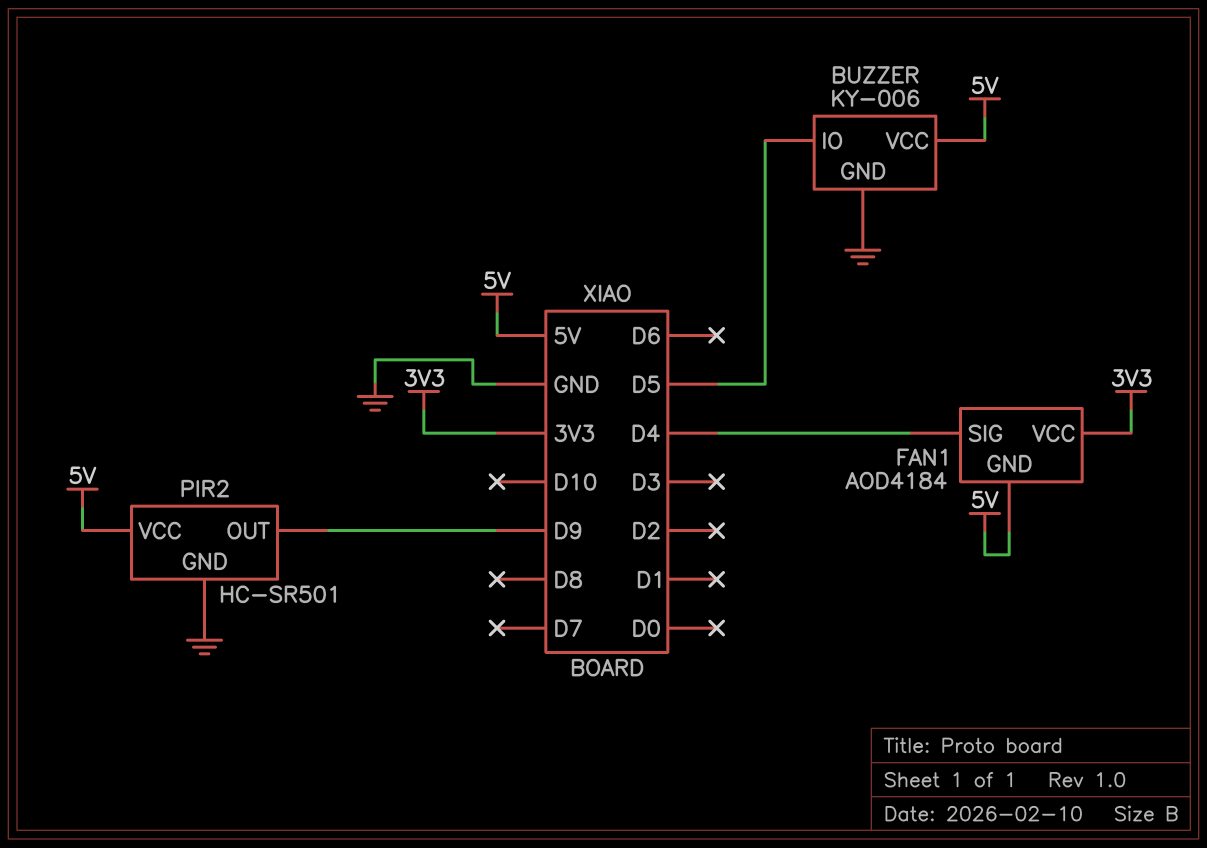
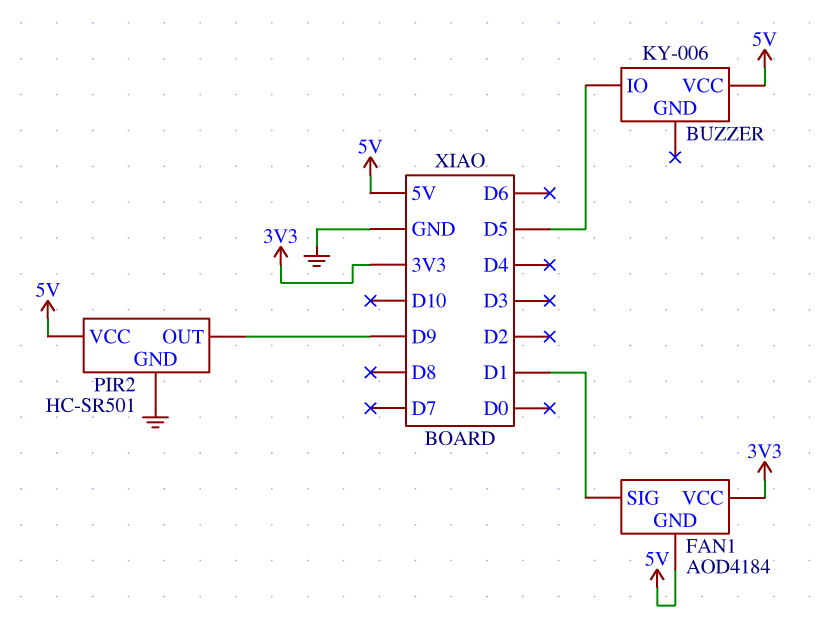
BUZZER pin GND: GND -> none
FAN1 pin SIG: D4 -> D1

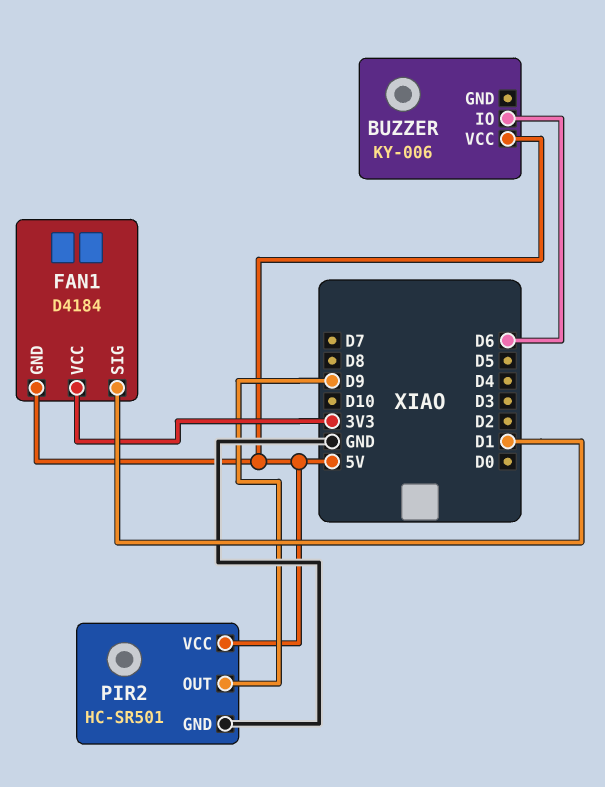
BUZZER pin IO: D5 -> D6
FAN1: AOD4184 -> D4184

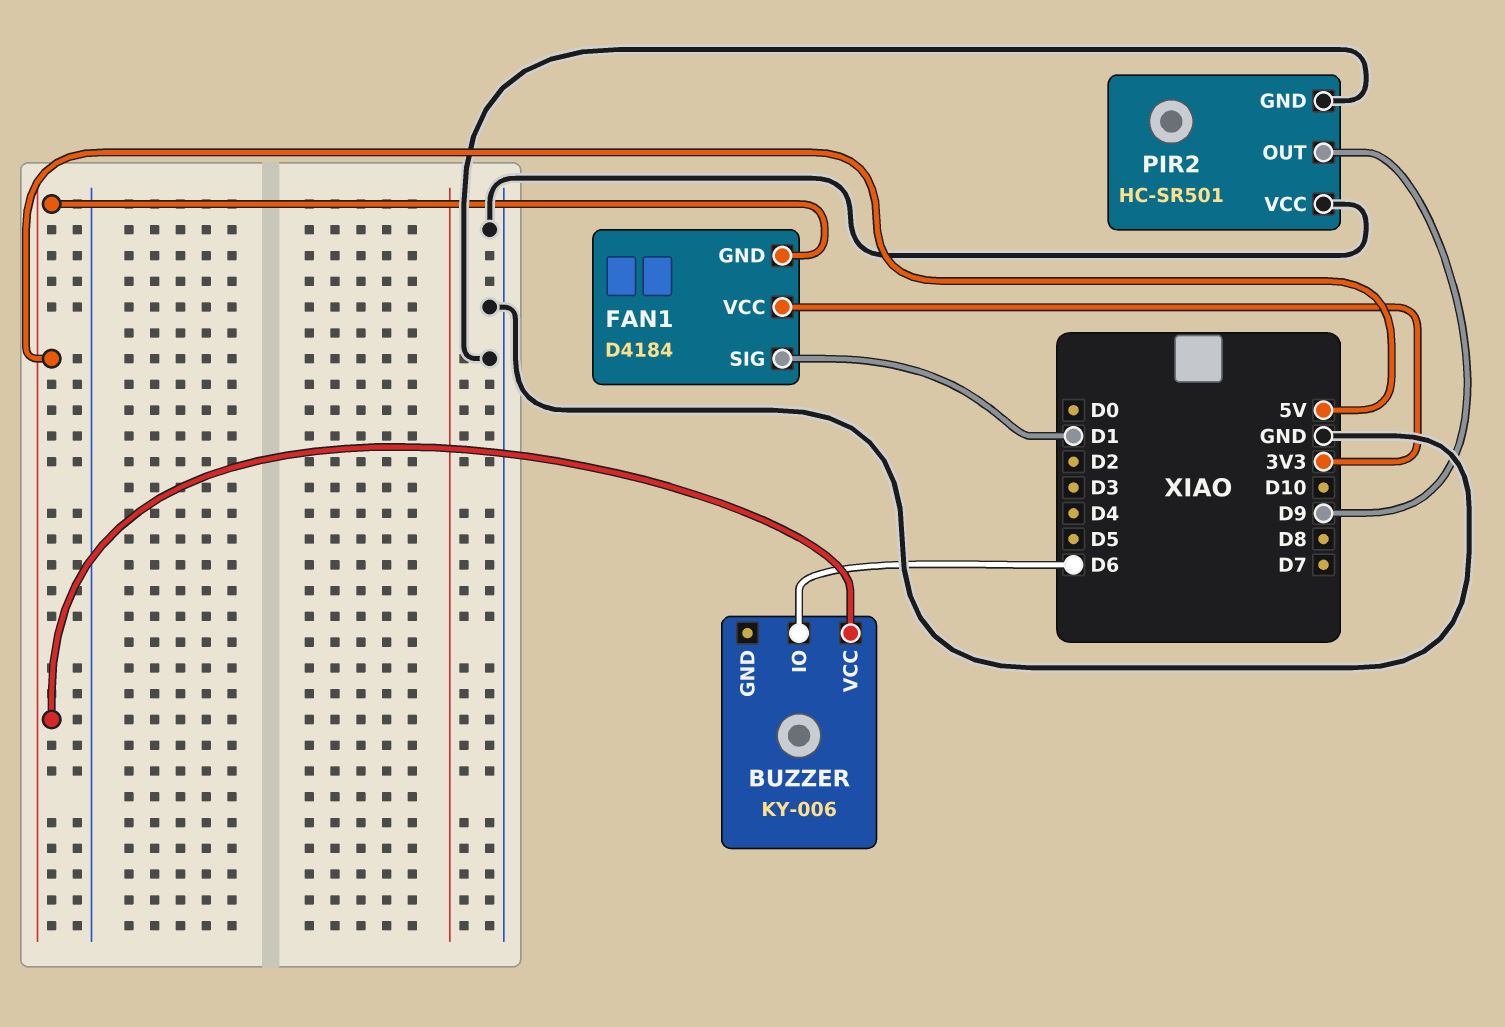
PIR2 pin VCC: 5V -> GND

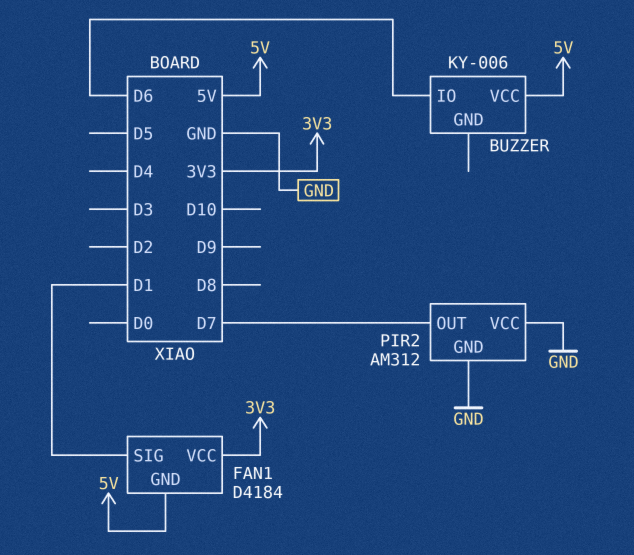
PIR2: HC-SR501 -> AM312
PIR2 pin OUT: D9 -> D7

